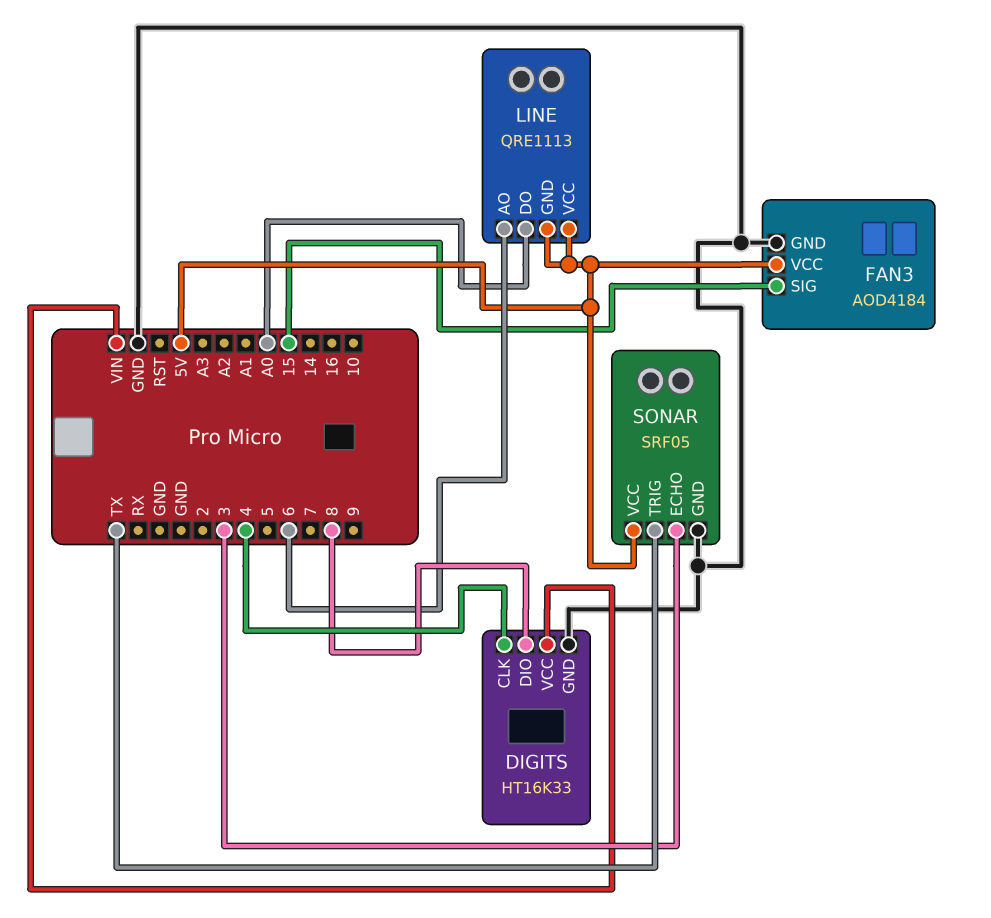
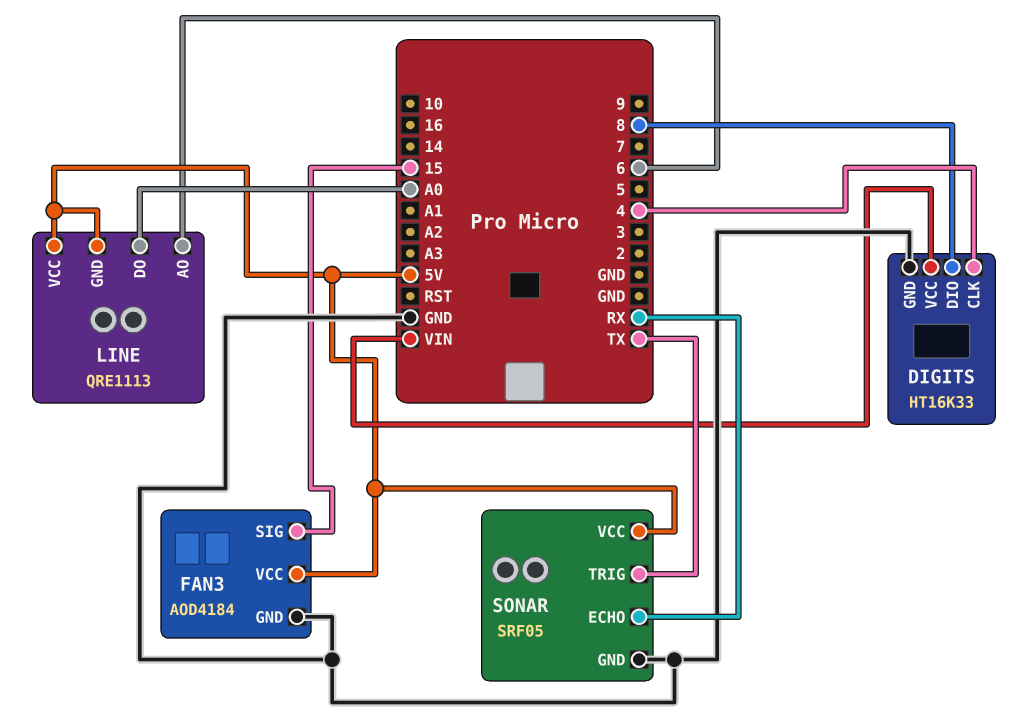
SONAR pin ECHO: 3 -> RX

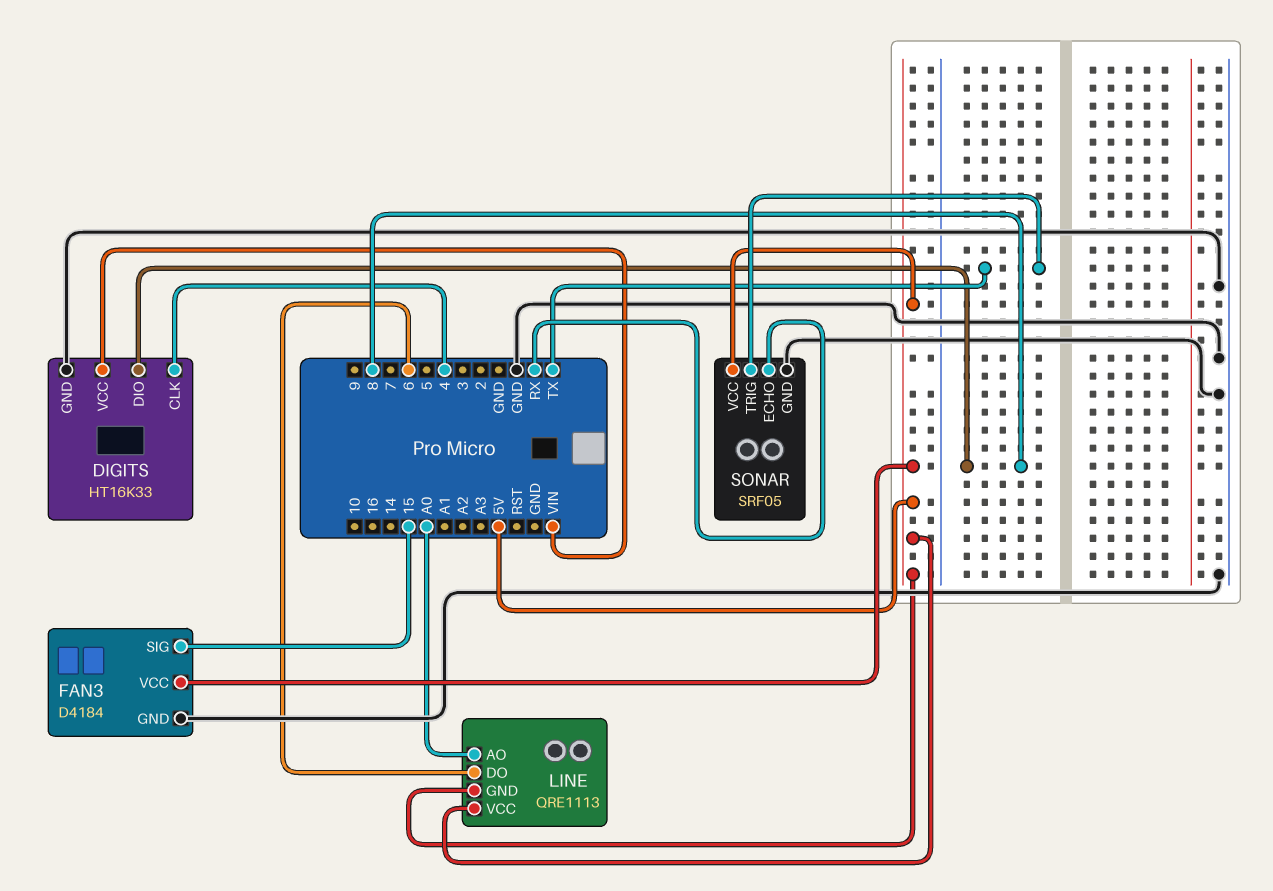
FAN3: AOD4184 -> D4184
LINE pin AO: 6 -> A0
LINE pin DO: A0 -> 6

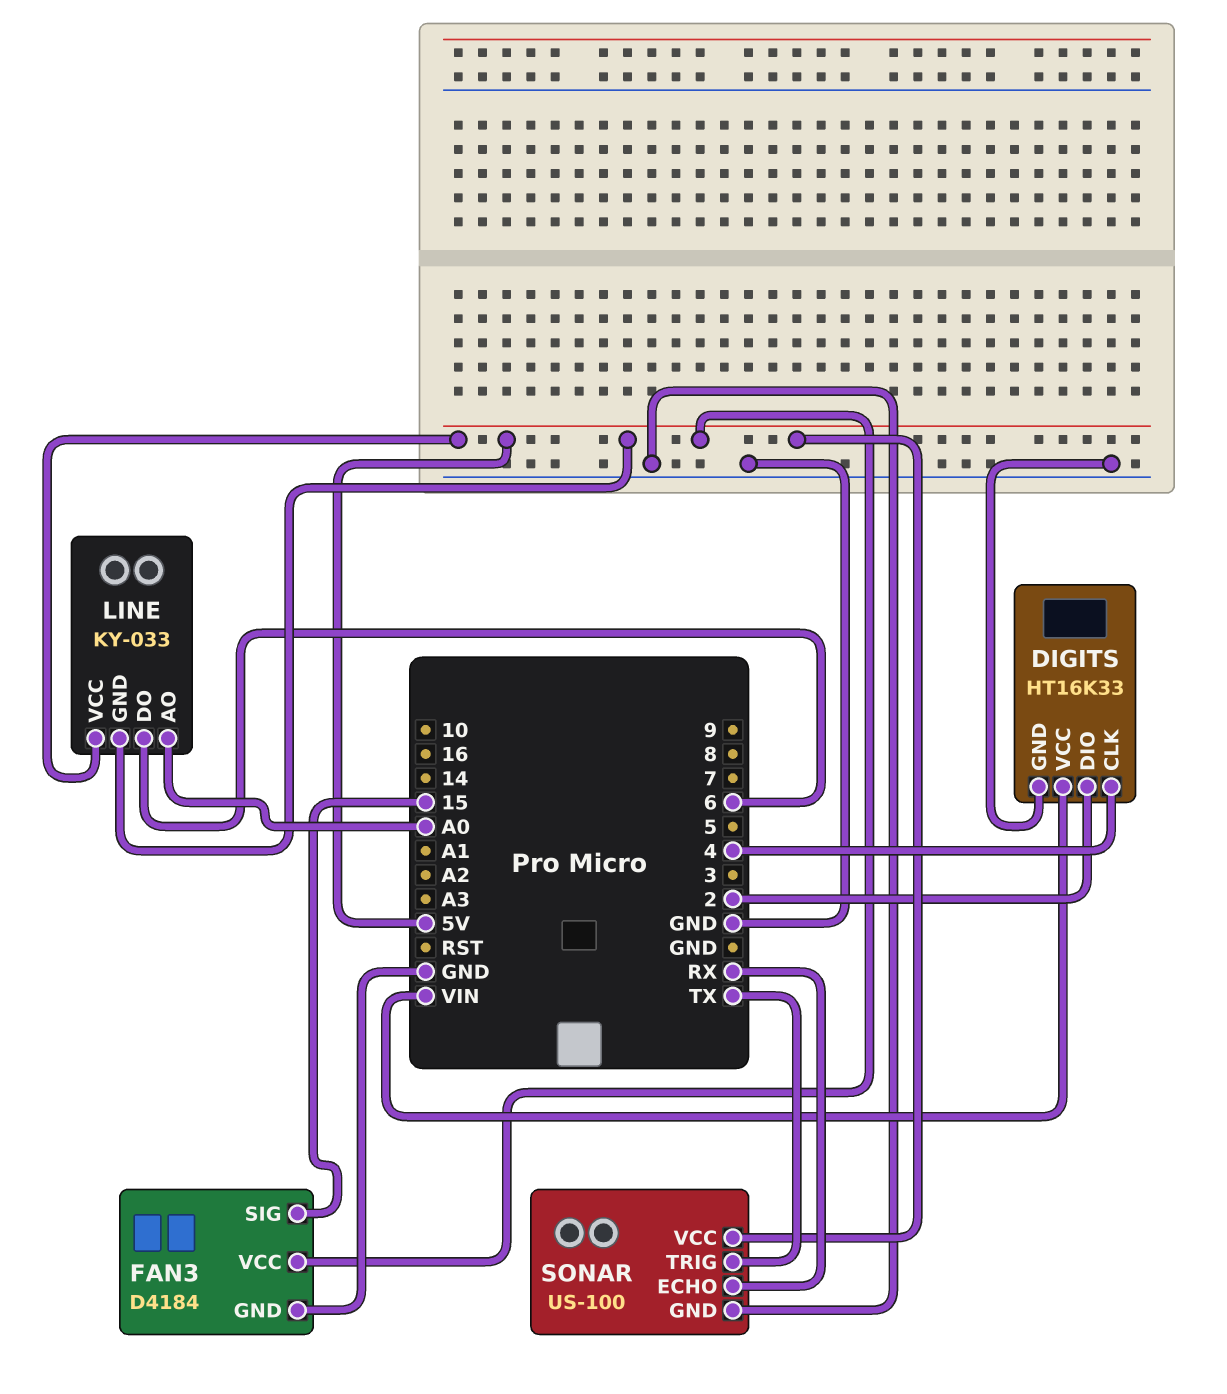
DIGITS pin DIO: 8 -> 2
LINE: QRE1113 -> KY-033
SONAR: SRF05 -> US-100

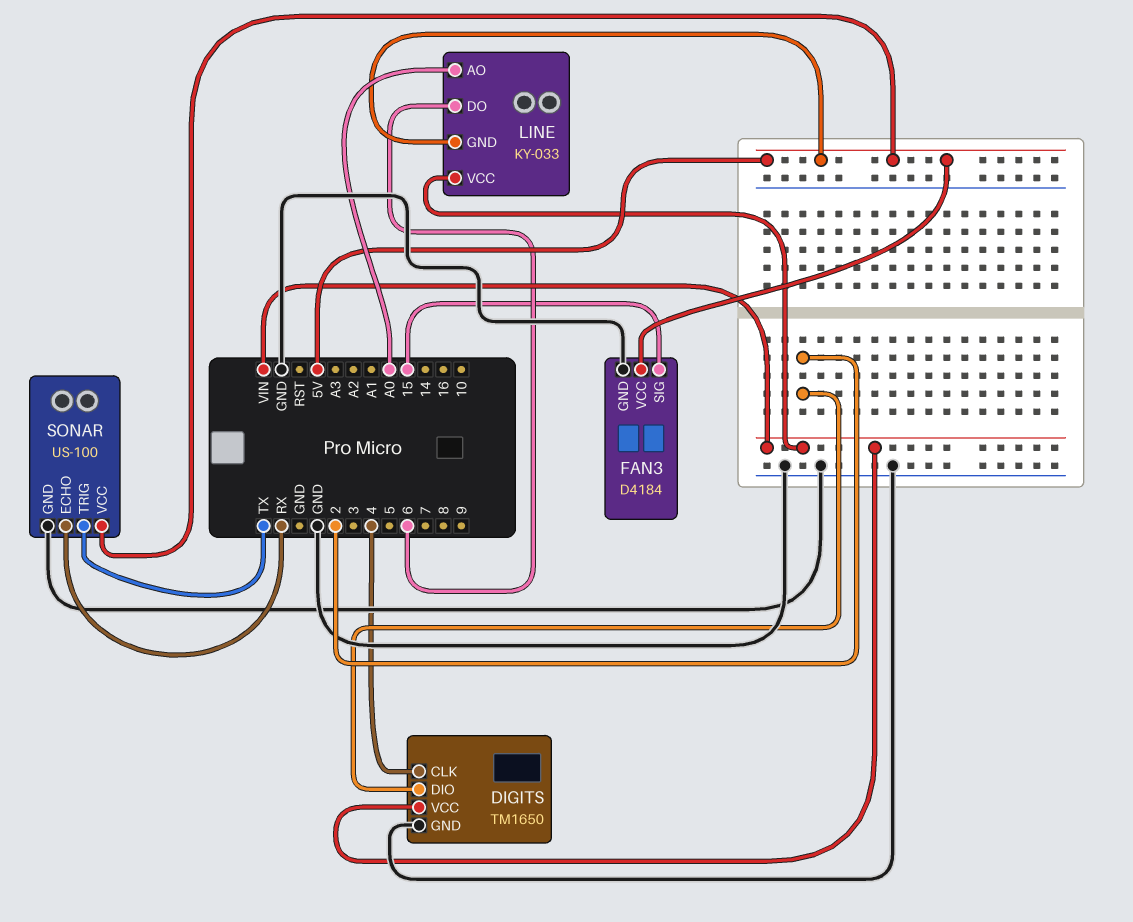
DIGITS: HT16K33 -> TM1650
LINE pin VCC: 5V -> VIN

